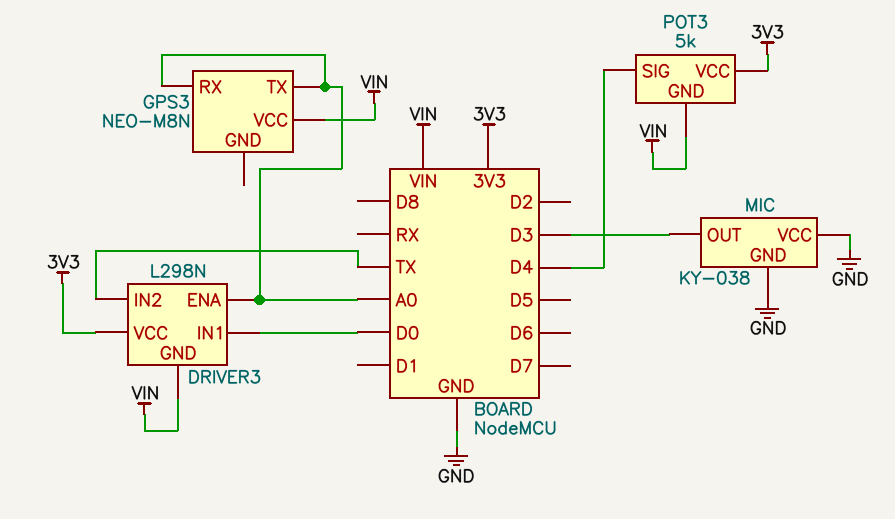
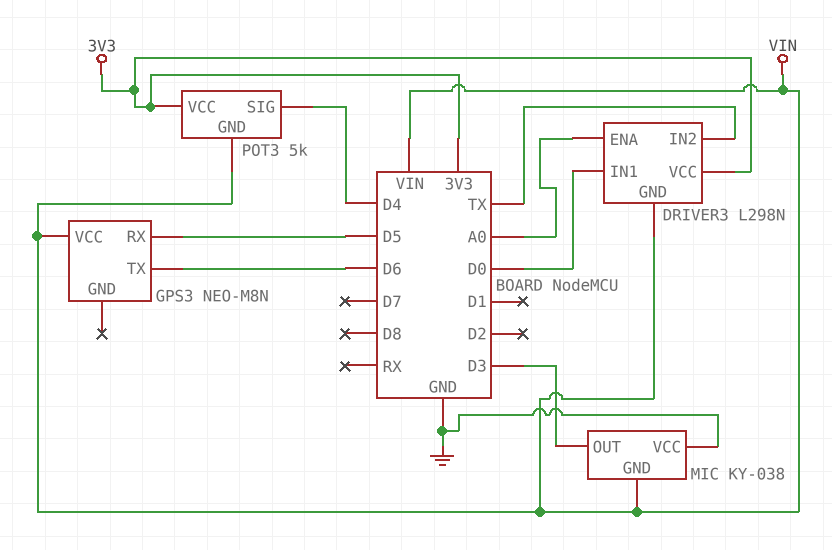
GPS3 pin RX: A0 -> D5
GPS3 pin TX: A0 -> D6
MIC pin GND: GND -> VIN

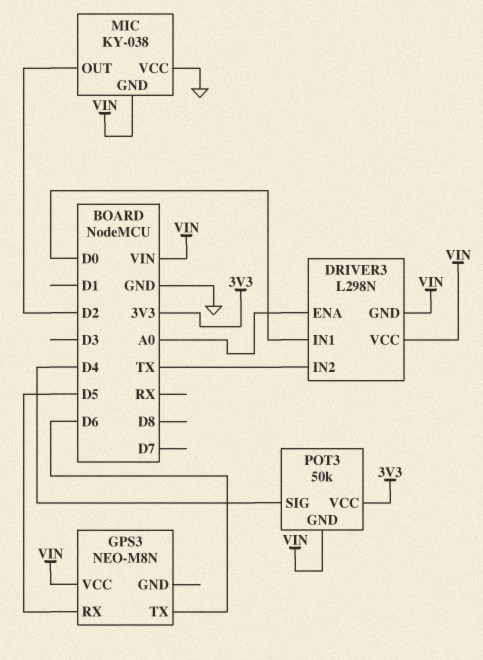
DRIVER3 pin VCC: 3V3 -> VIN
MIC pin OUT: D3 -> D2
POT3: 5k -> 50k

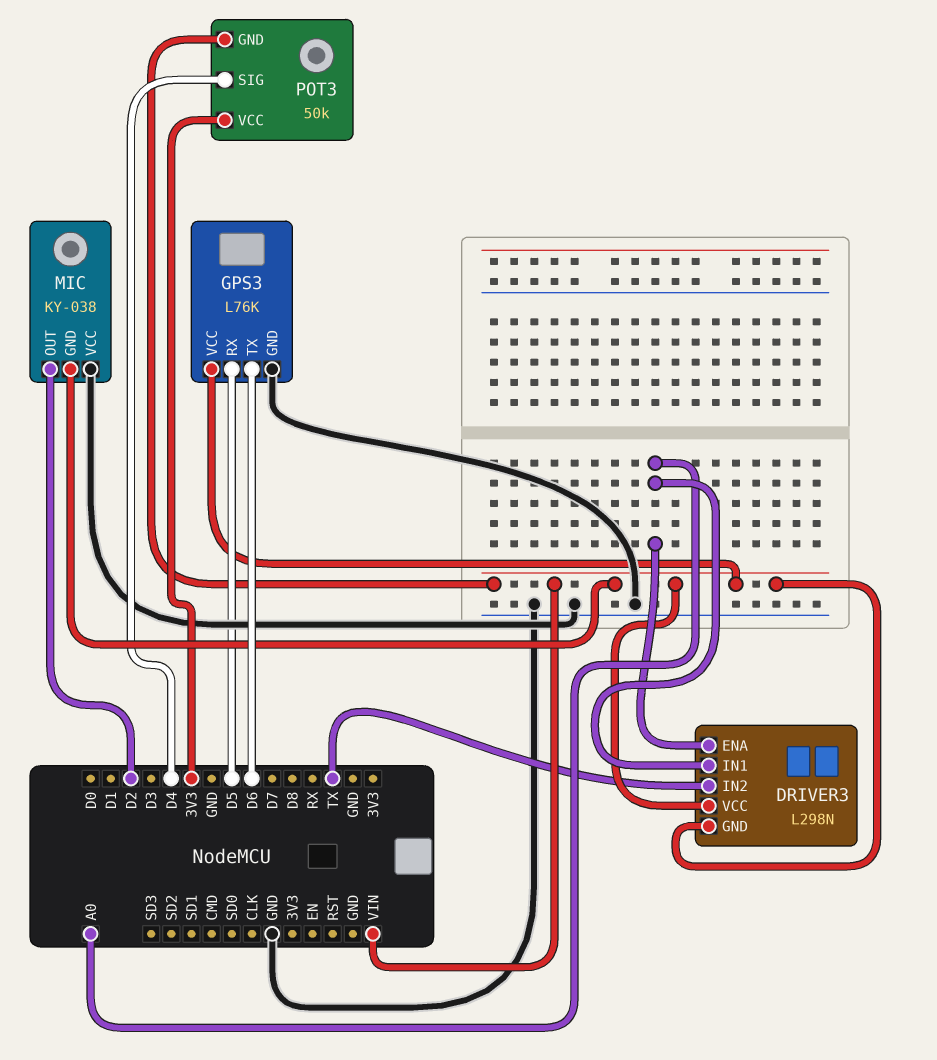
DRIVER3 pin IN1: D0 -> A0
GPS3: NEO-M8N -> L76K
GPS3 pin GND: none -> GND

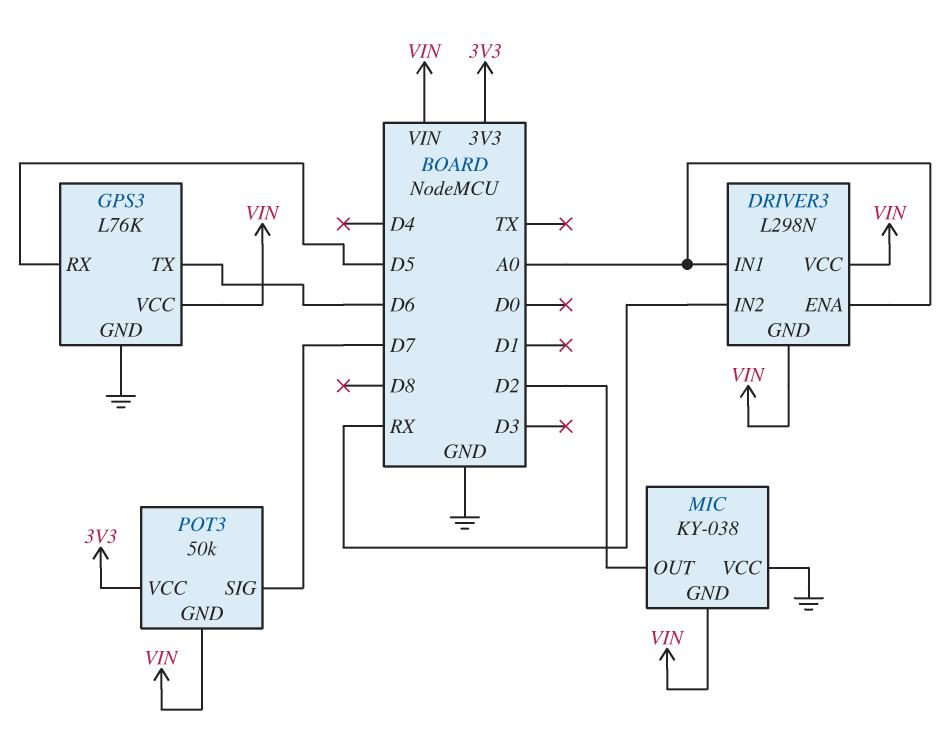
DRIVER3 pin IN2: TX -> RX
POT3 pin SIG: D4 -> D7

